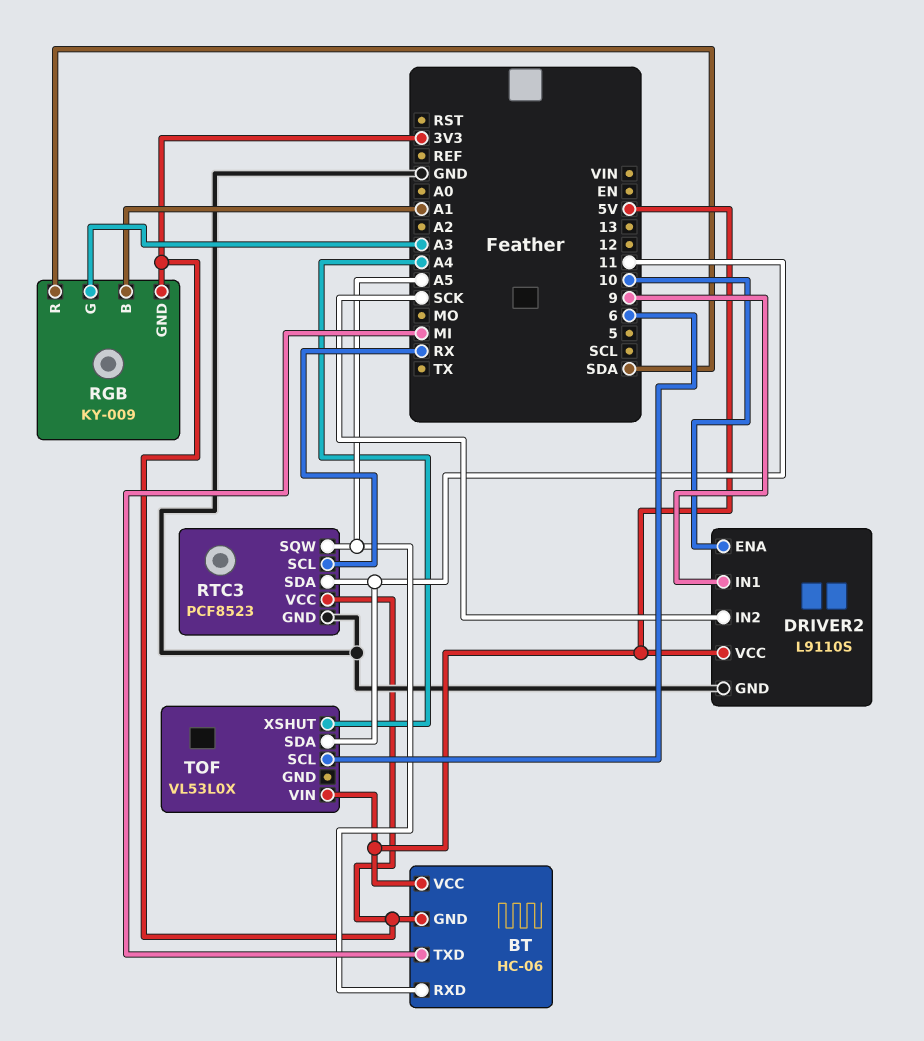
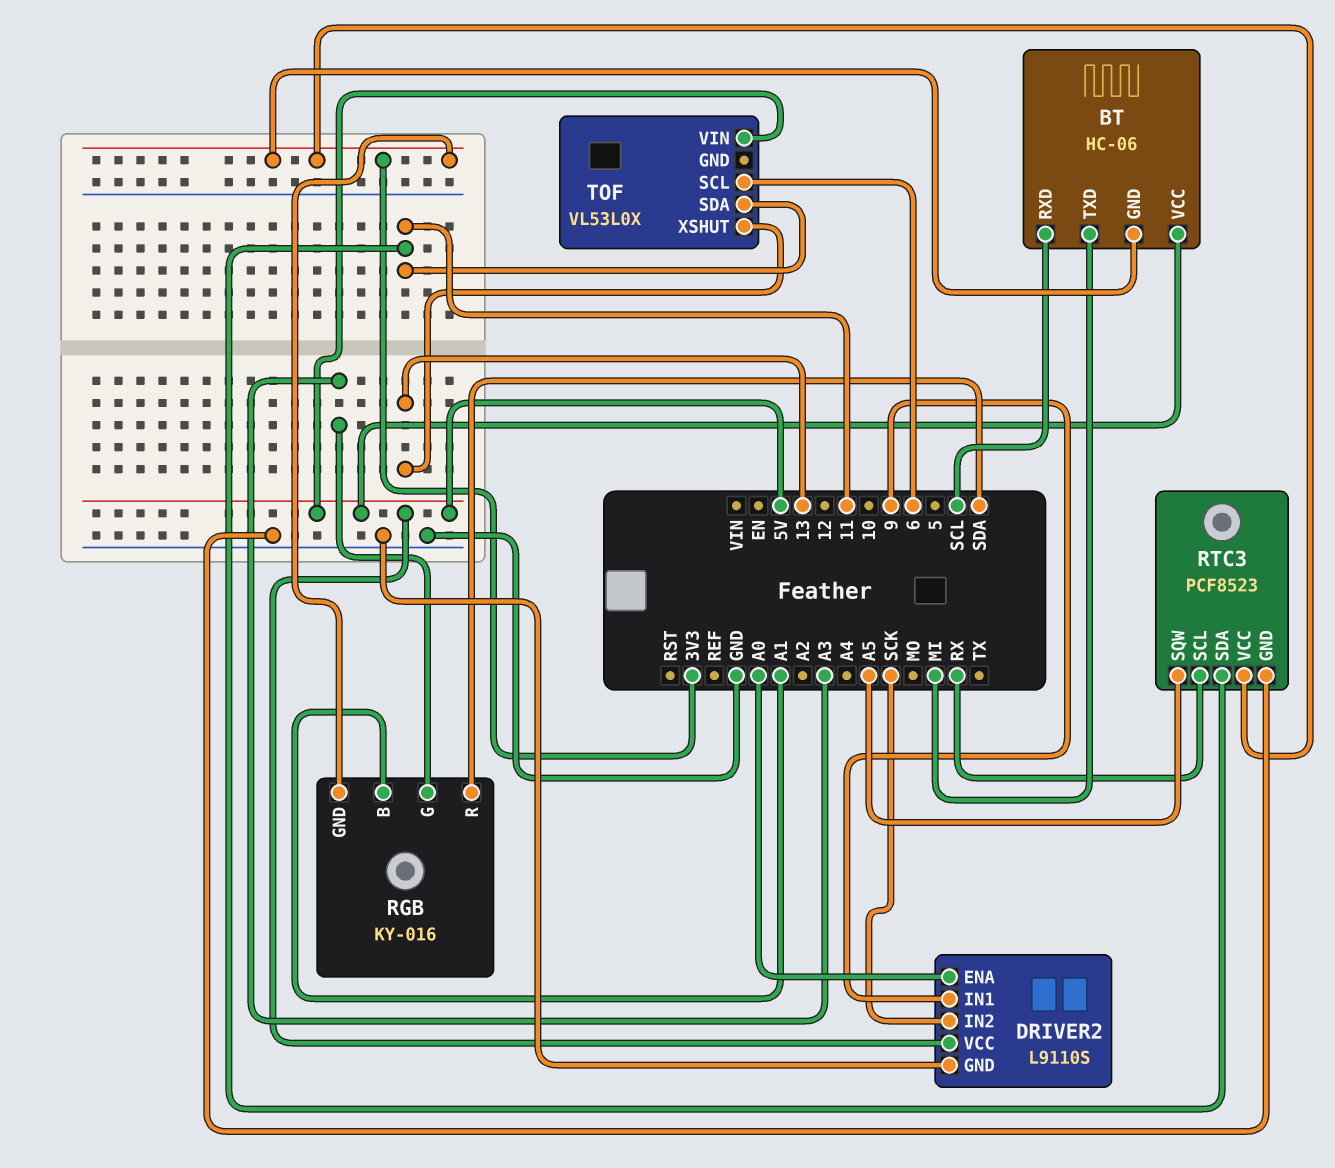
BT pin RXD: A5 -> SCL
DRIVER2 pin ENA: 10 -> A0
RGB: KY-009 -> KY-016
TOF pin XSHUT: A4 -> 13

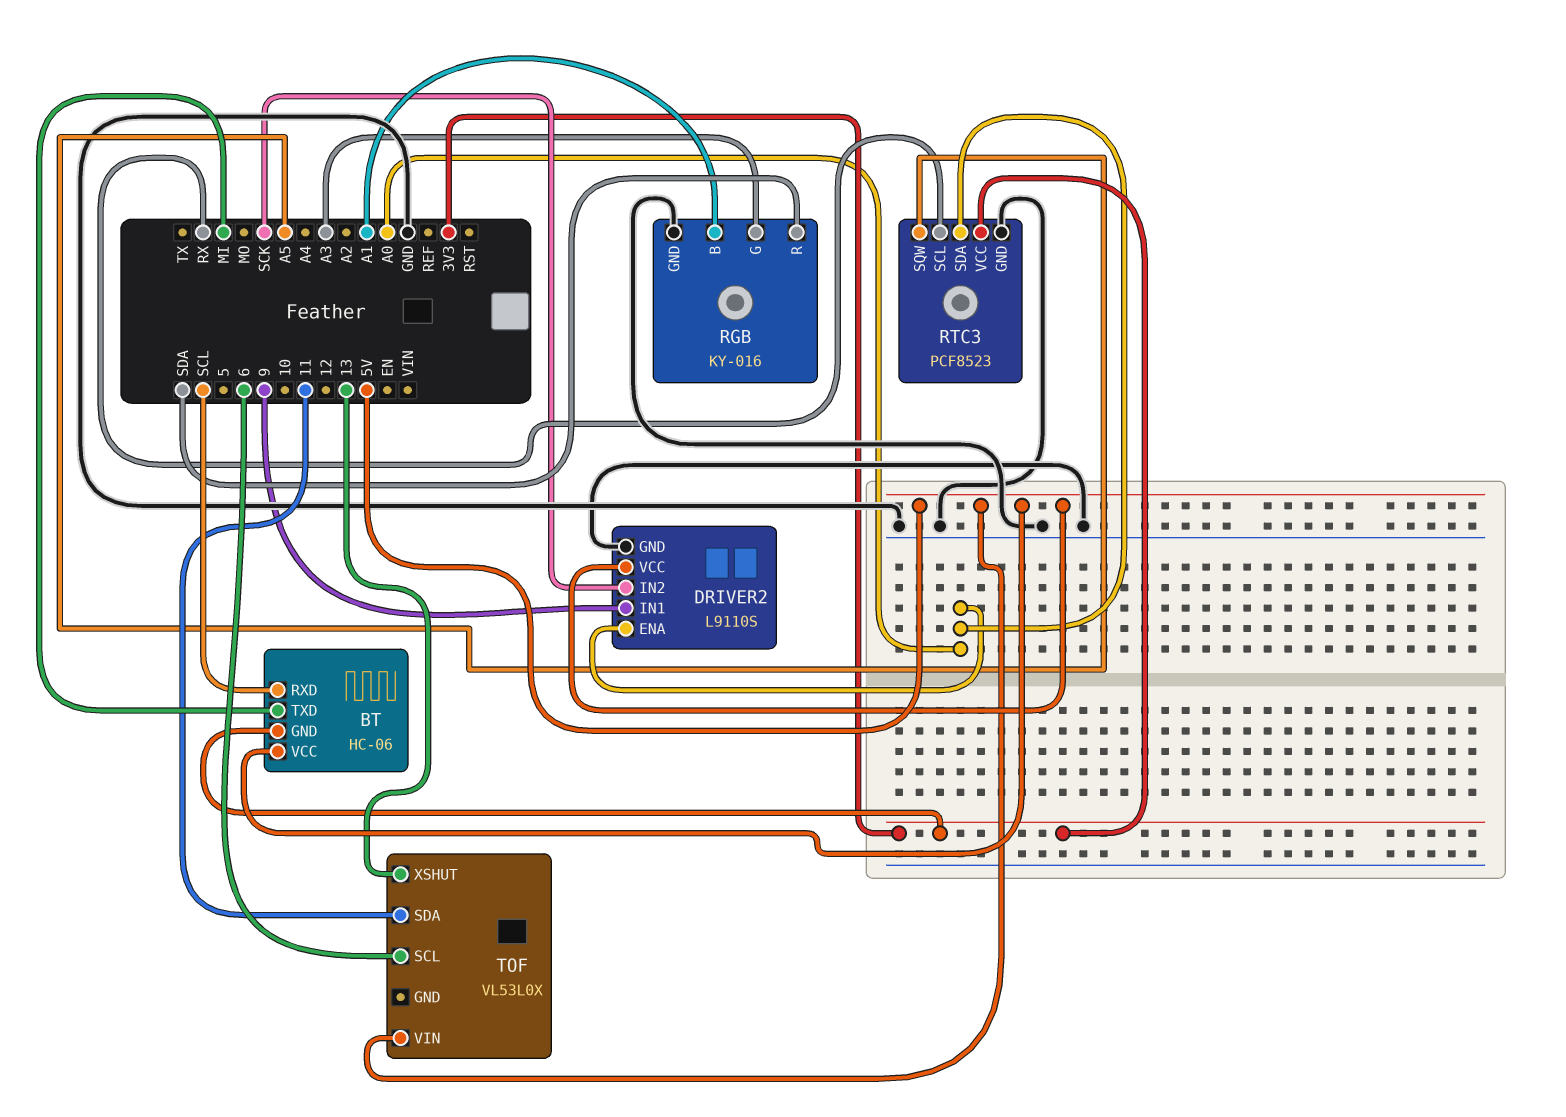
RGB pin GND: 3V3 -> GND
RTC3 pin SDA: 11 -> A0

